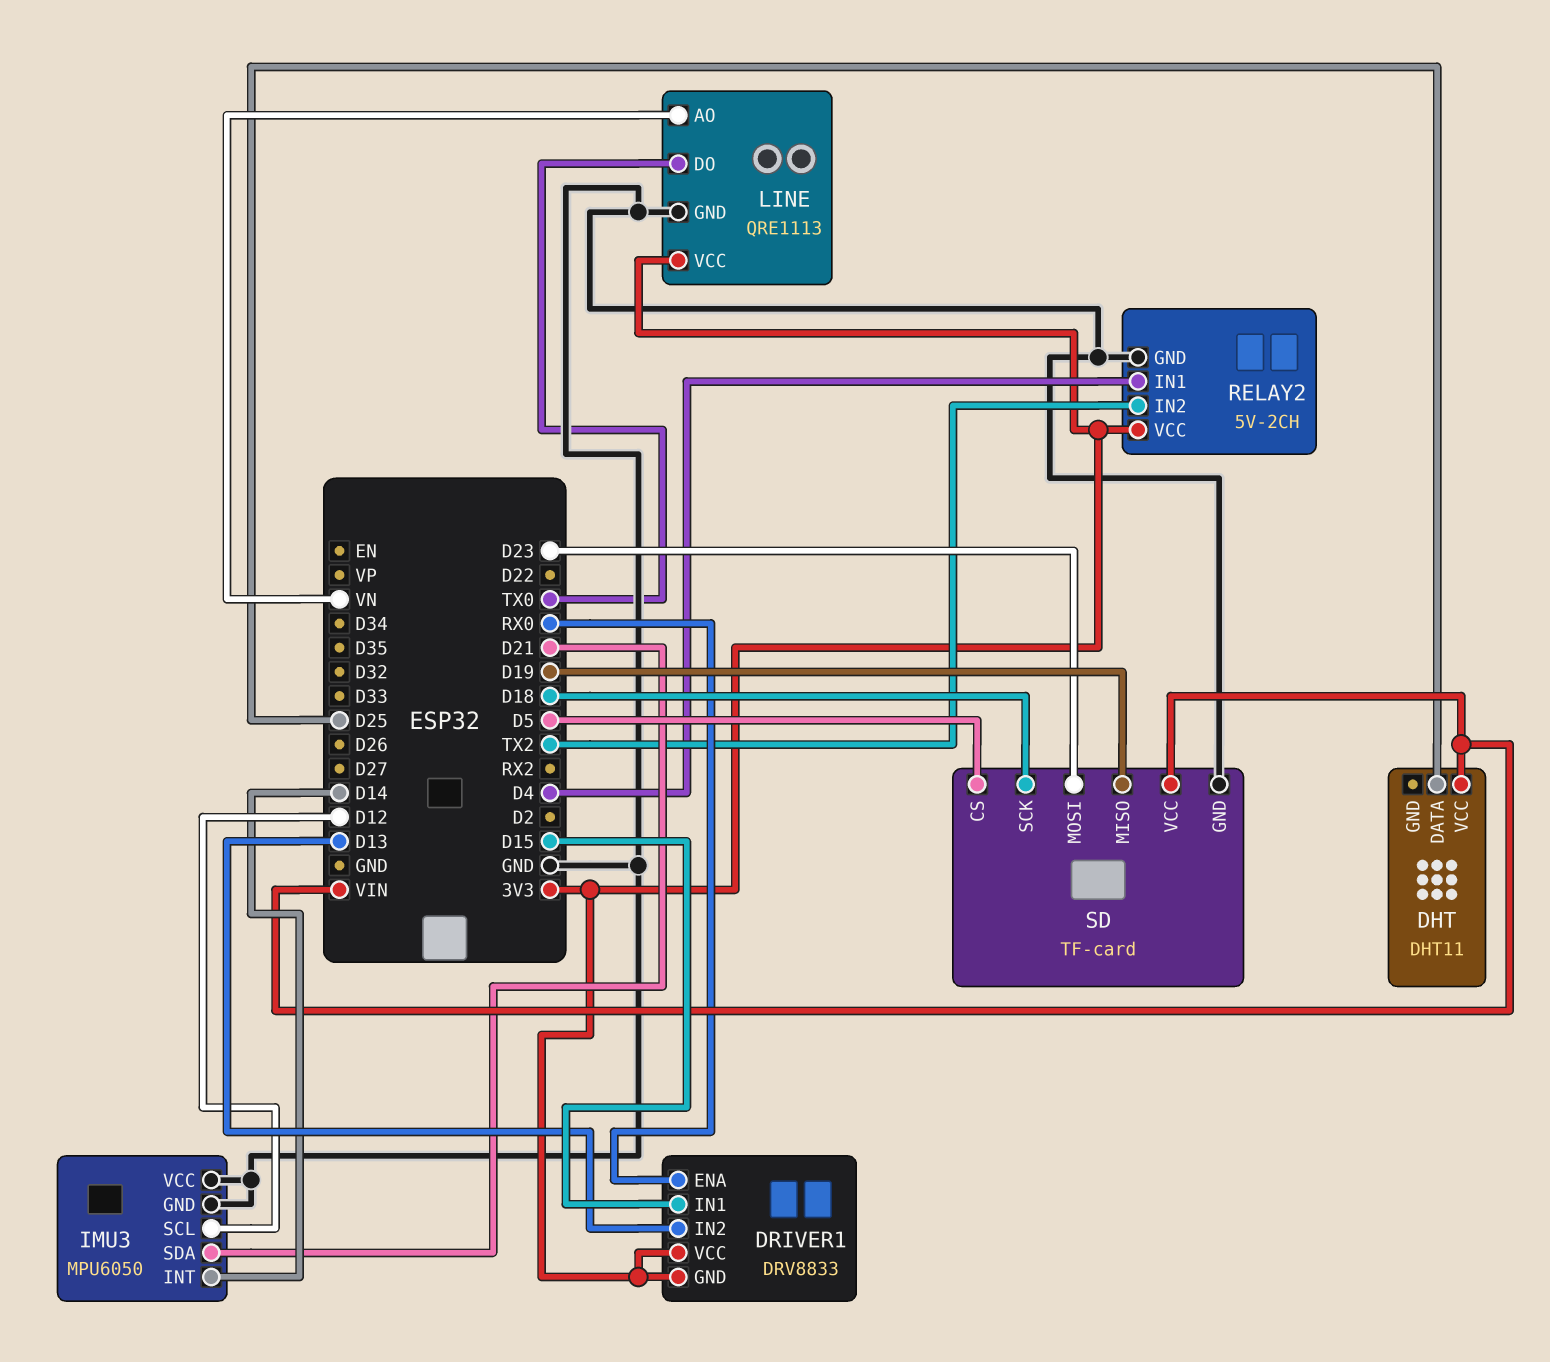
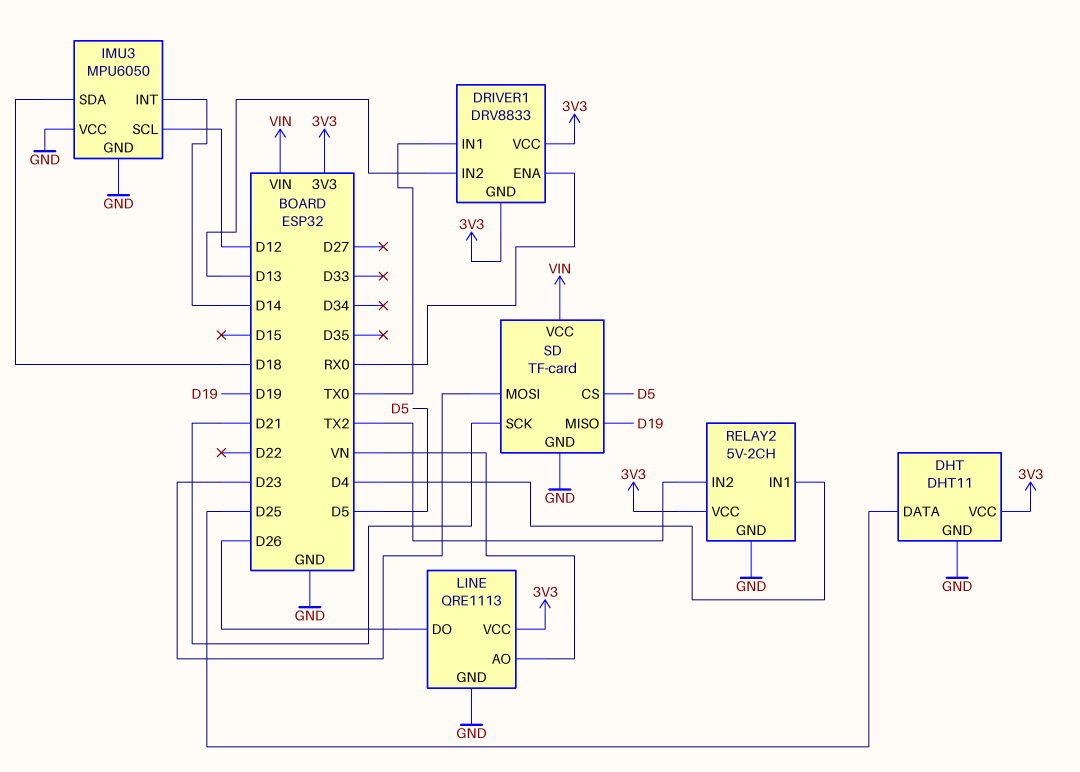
DHT pin GND: none -> GND
DHT pin VCC: VIN -> 3V3
DRIVER1 pin IN1: D15 -> TX0
IMU3 pin SDA: D21 -> D18
LINE pin DO: TX0 -> D26
SD pin SCK: D18 -> D21

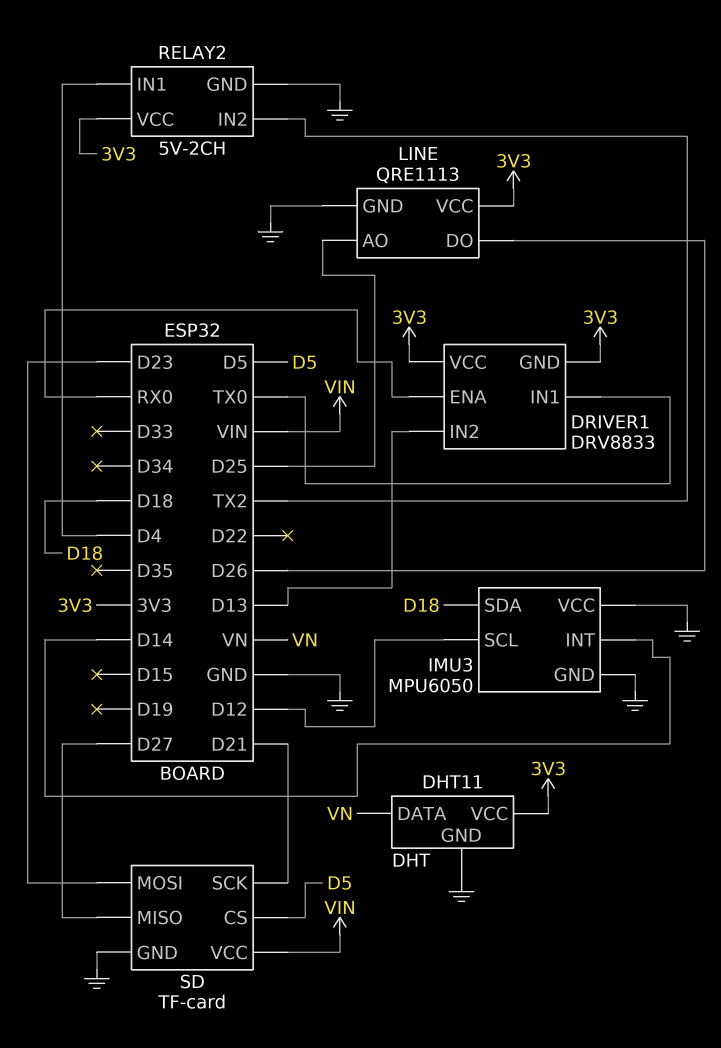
DHT pin DATA: D25 -> VN
LINE pin AO: VN -> D25
SD pin MISO: D19 -> D27

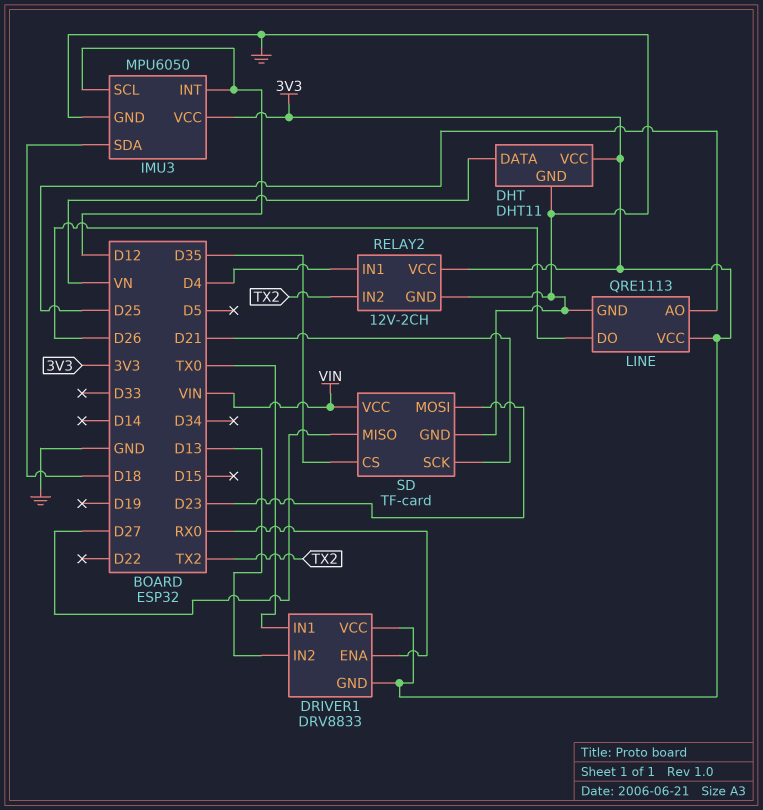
IMU3 pin INT: D14 -> D12
IMU3 pin VCC: GND -> 3V3
RELAY2: 5V-2CH -> 12V-2CH
SD pin CS: D5 -> D35

